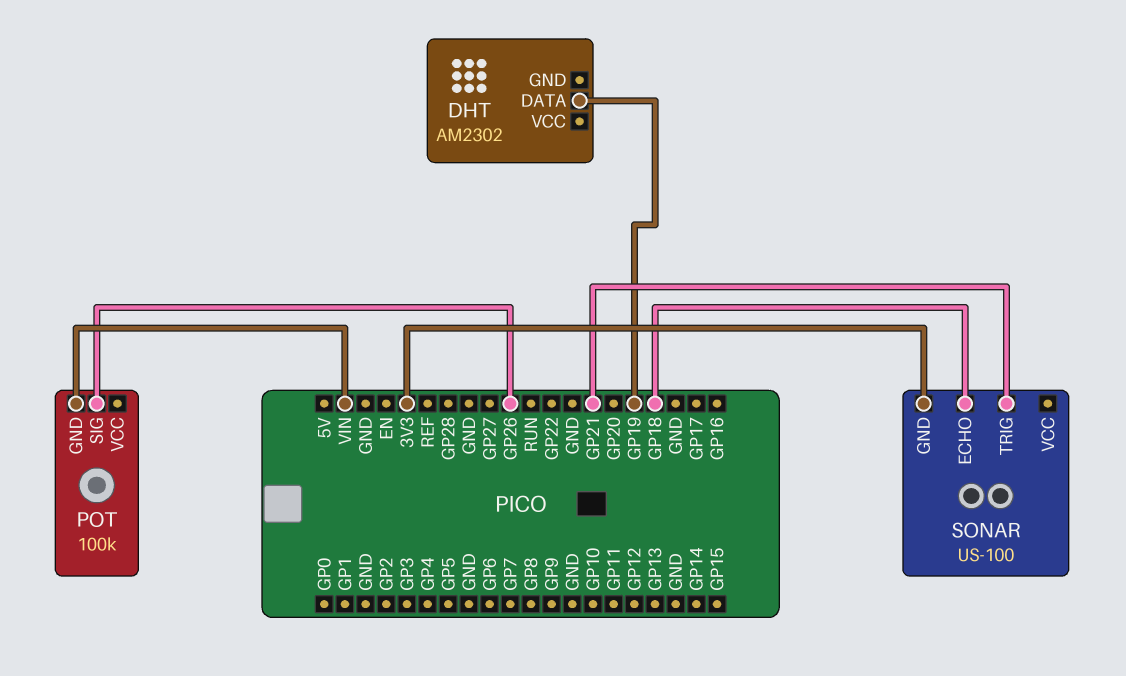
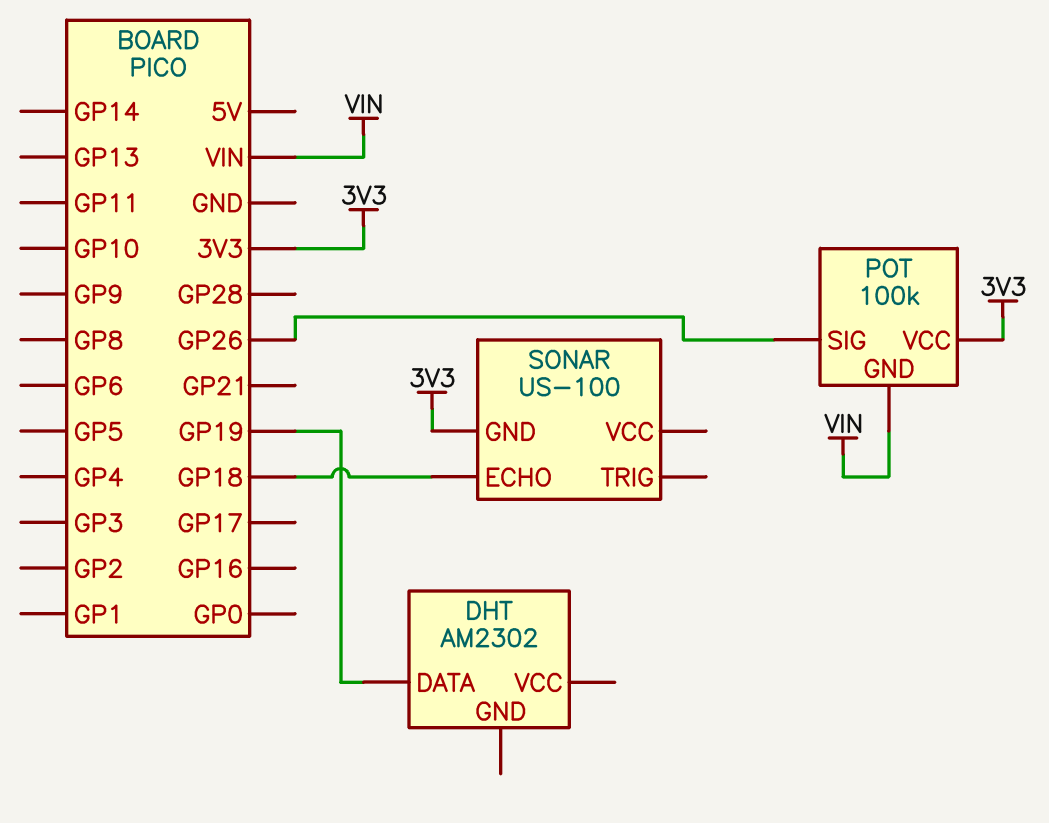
POT pin VCC: none -> 3V3
SONAR pin TRIG: GP21 -> none

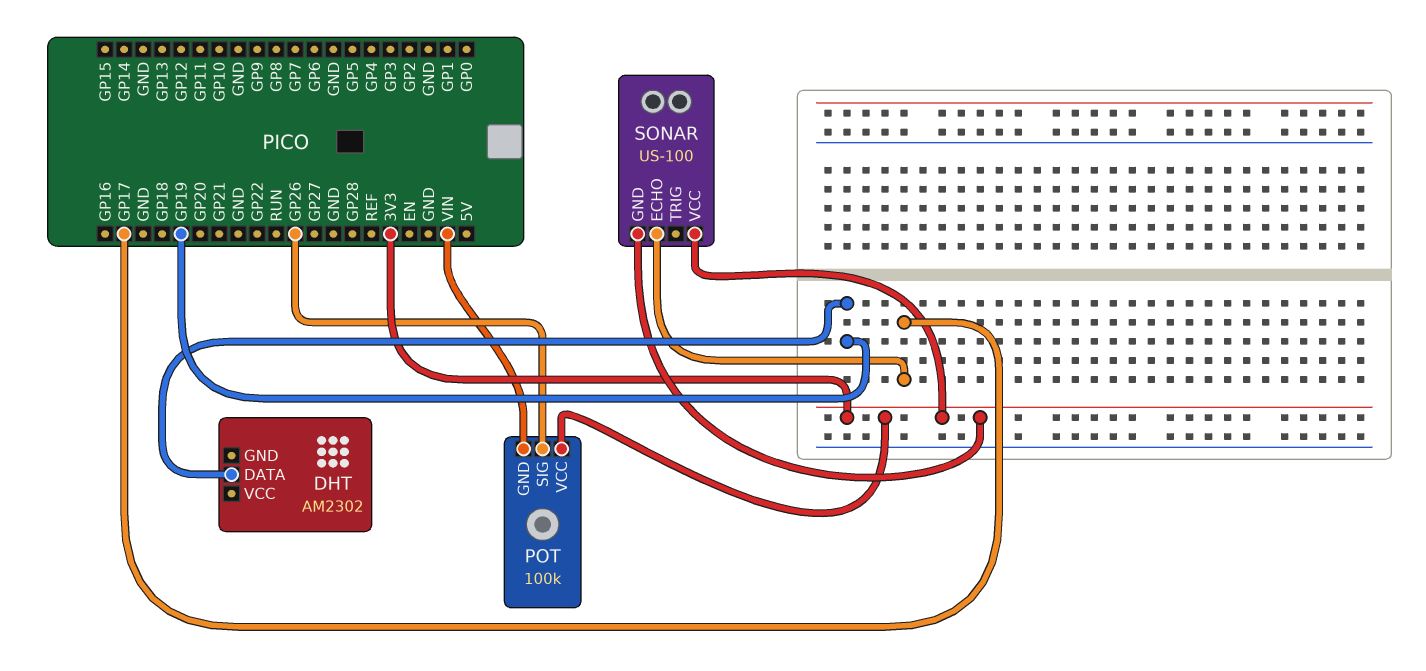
SONAR pin ECHO: GP18 -> GP17
SONAR pin VCC: none -> 3V3

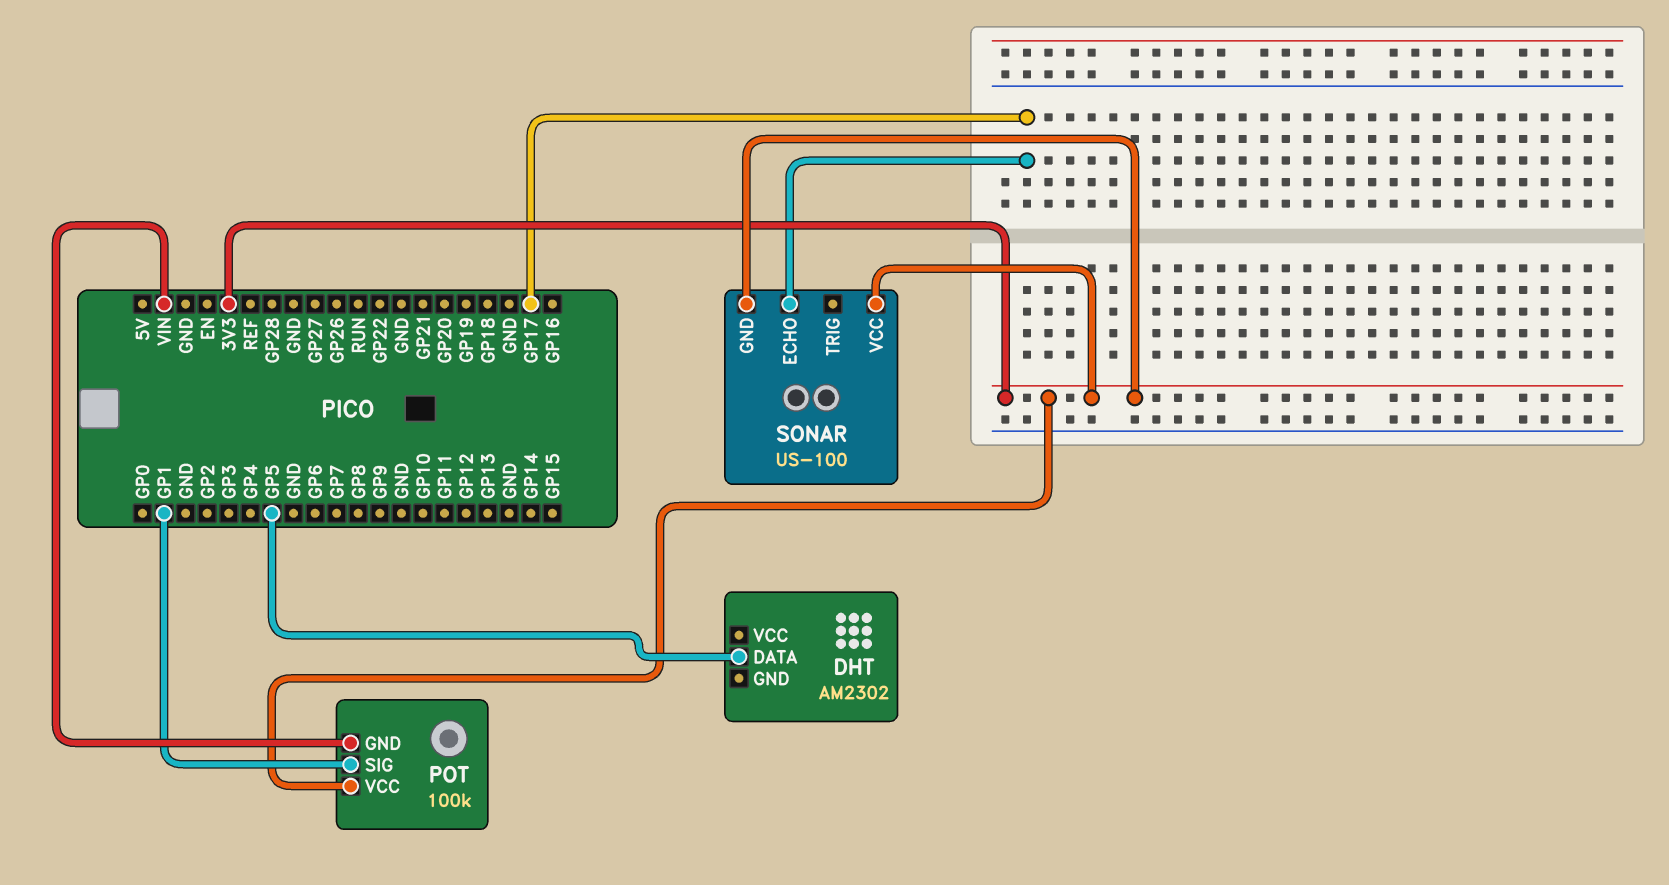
DHT pin DATA: GP19 -> GP5
POT pin SIG: GP26 -> GP1

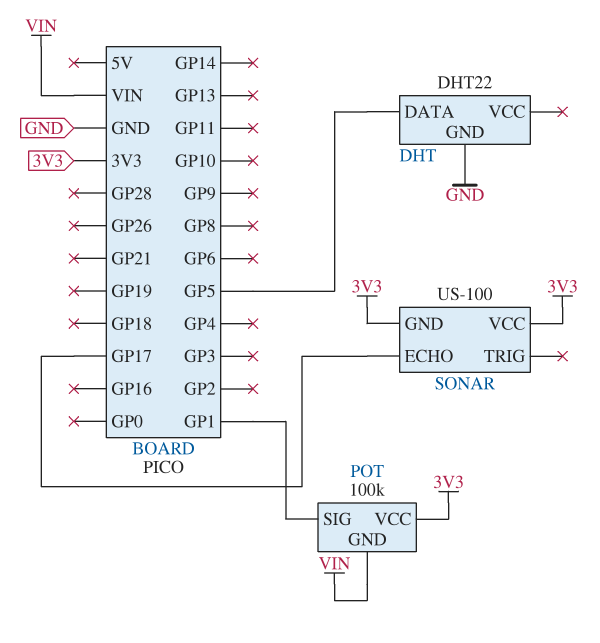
DHT: AM2302 -> DHT22
DHT pin GND: none -> GND

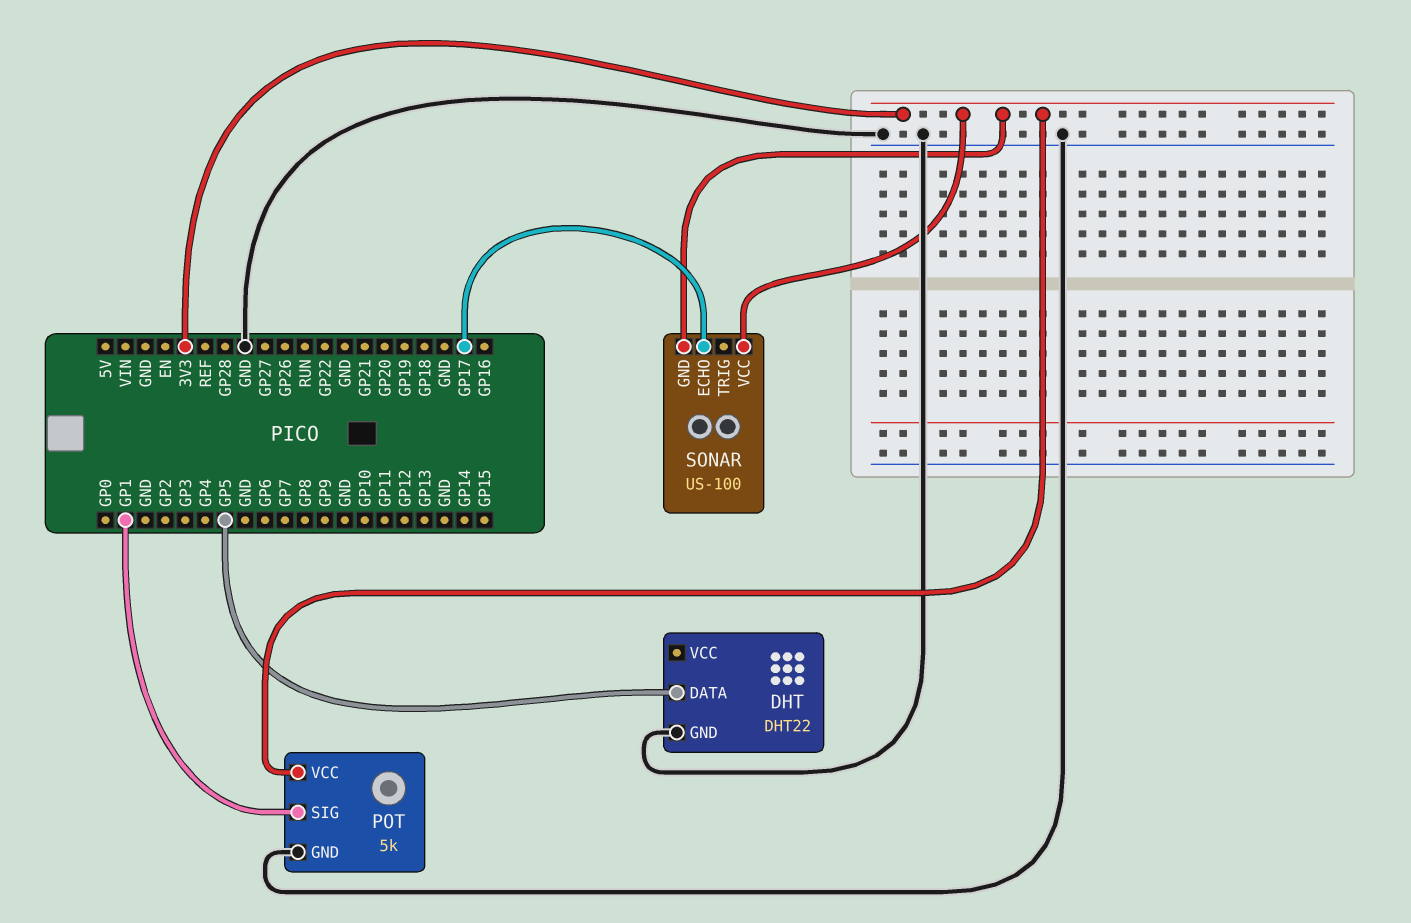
POT: 100k -> 5k
POT pin GND: VIN -> GND

